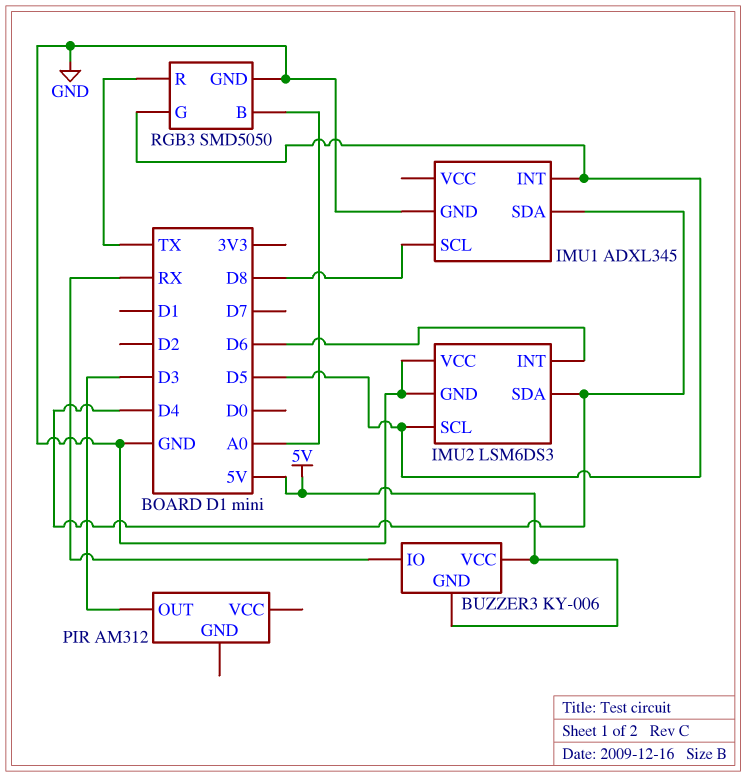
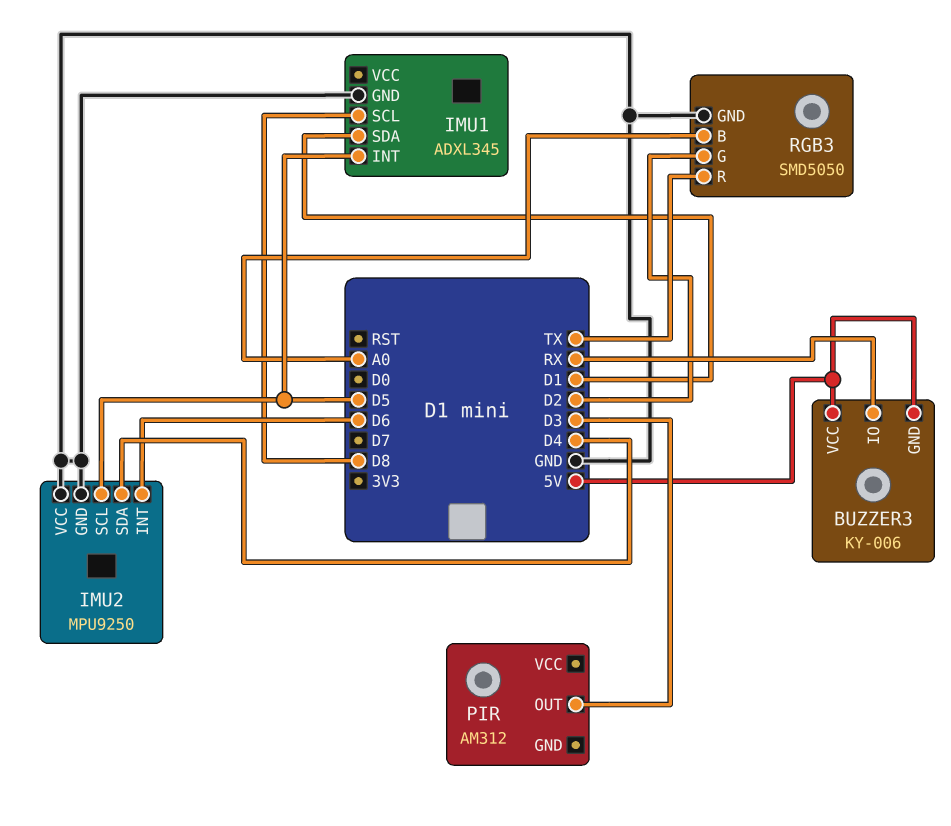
IMU1 pin SDA: D4 -> D1
IMU2: LSM6DS3 -> MPU9250
RGB3 pin G: D5 -> D2

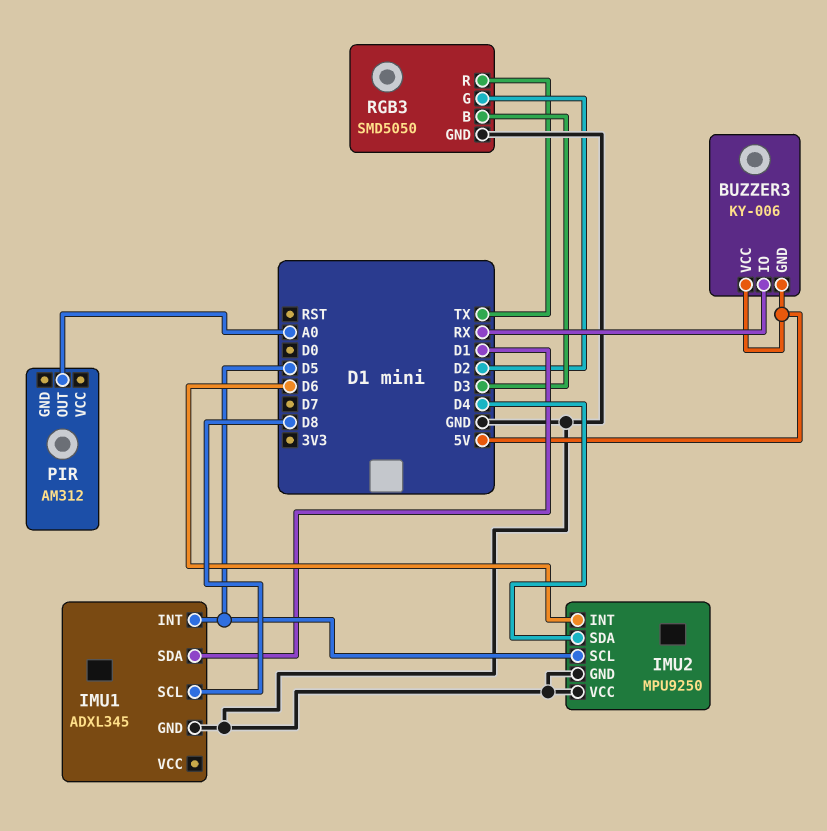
PIR pin OUT: D3 -> A0
RGB3 pin B: A0 -> D3

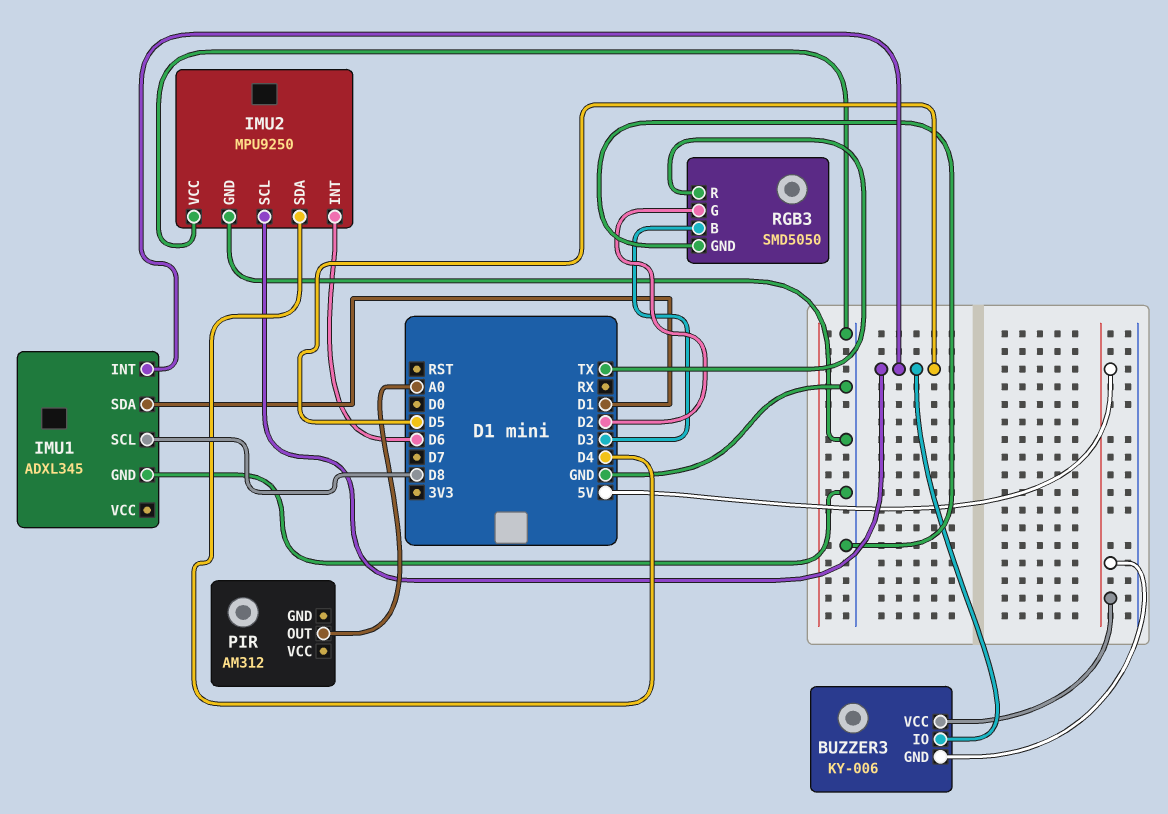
BUZZER3 pin IO: RX -> D5

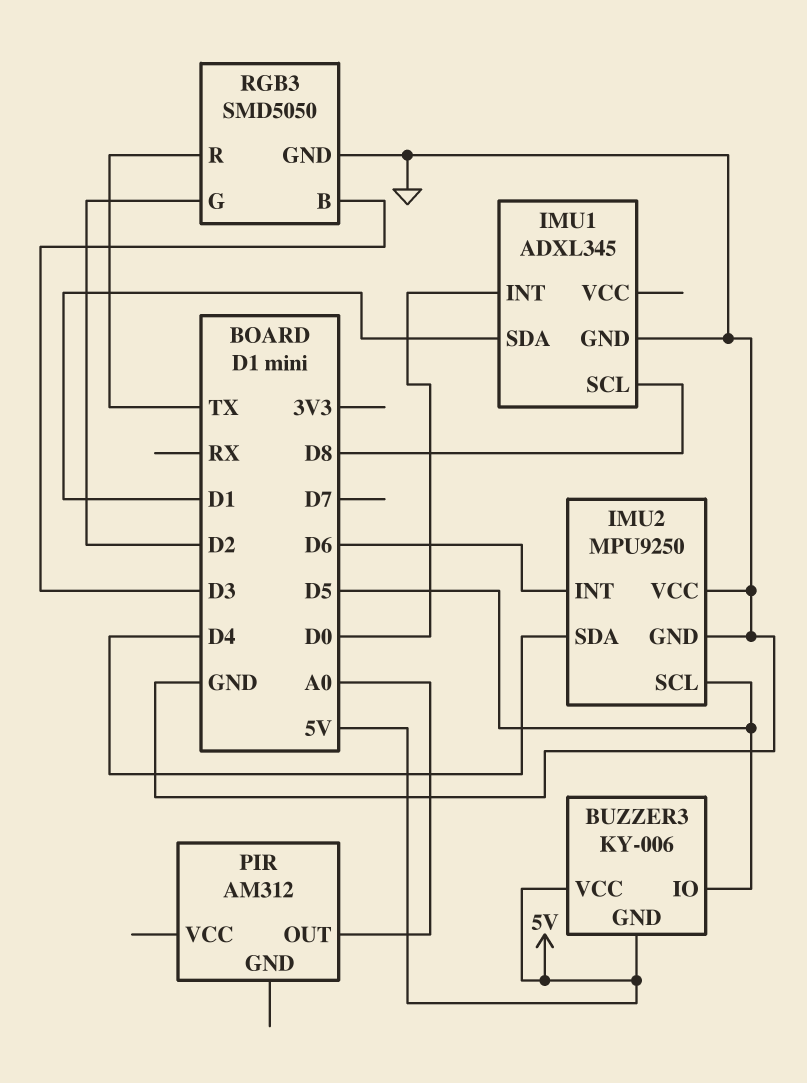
IMU1 pin INT: D5 -> D0

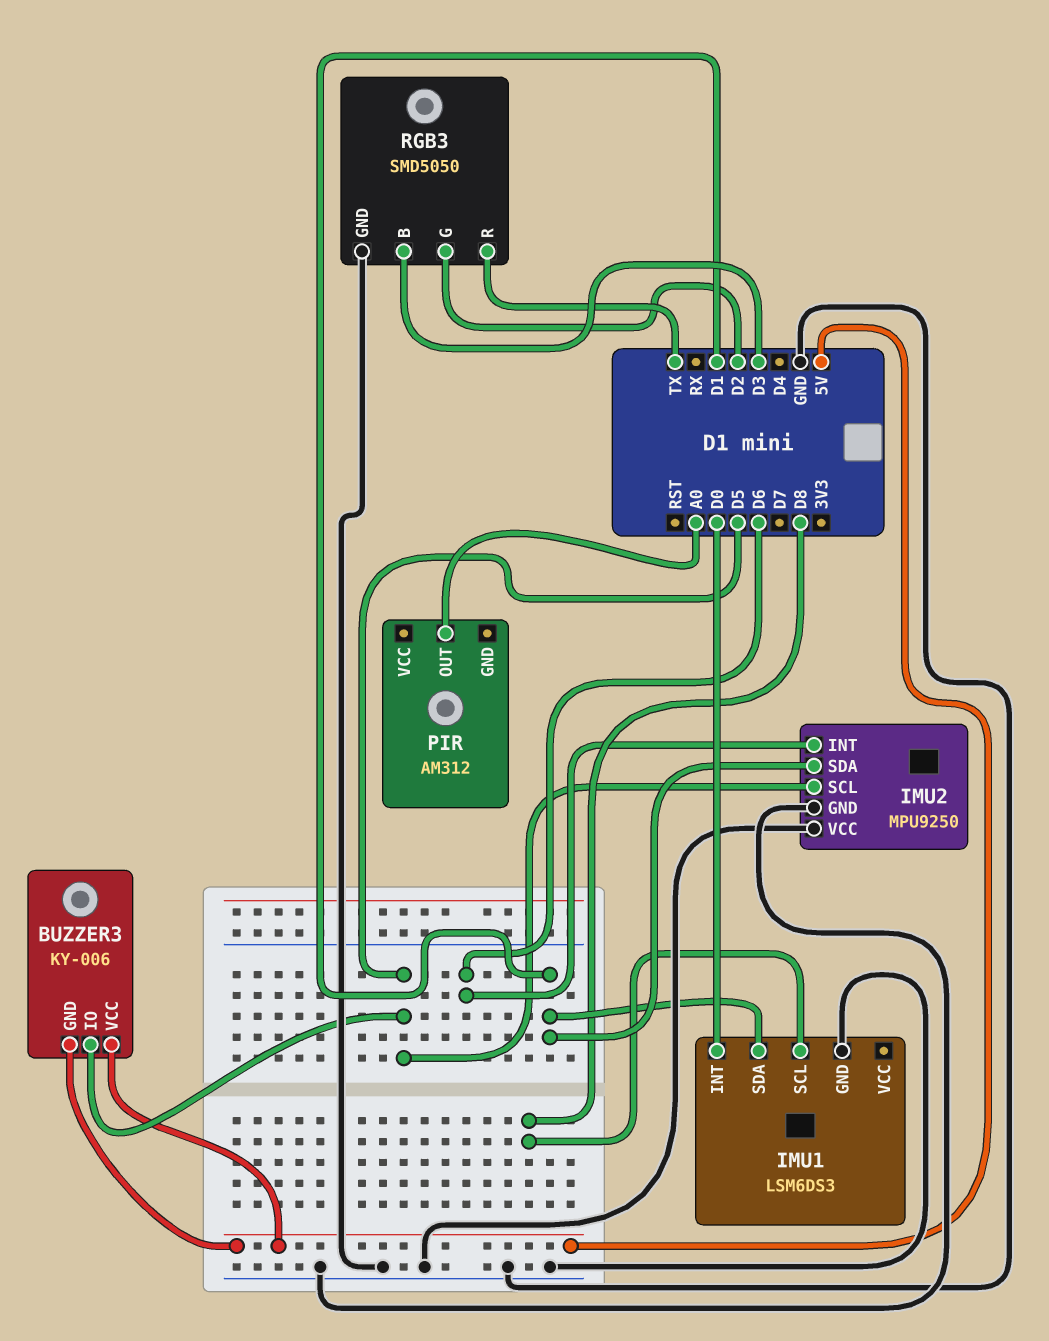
IMU1: ADXL345 -> LSM6DS3
IMU2 pin SDA: D4 -> D1

